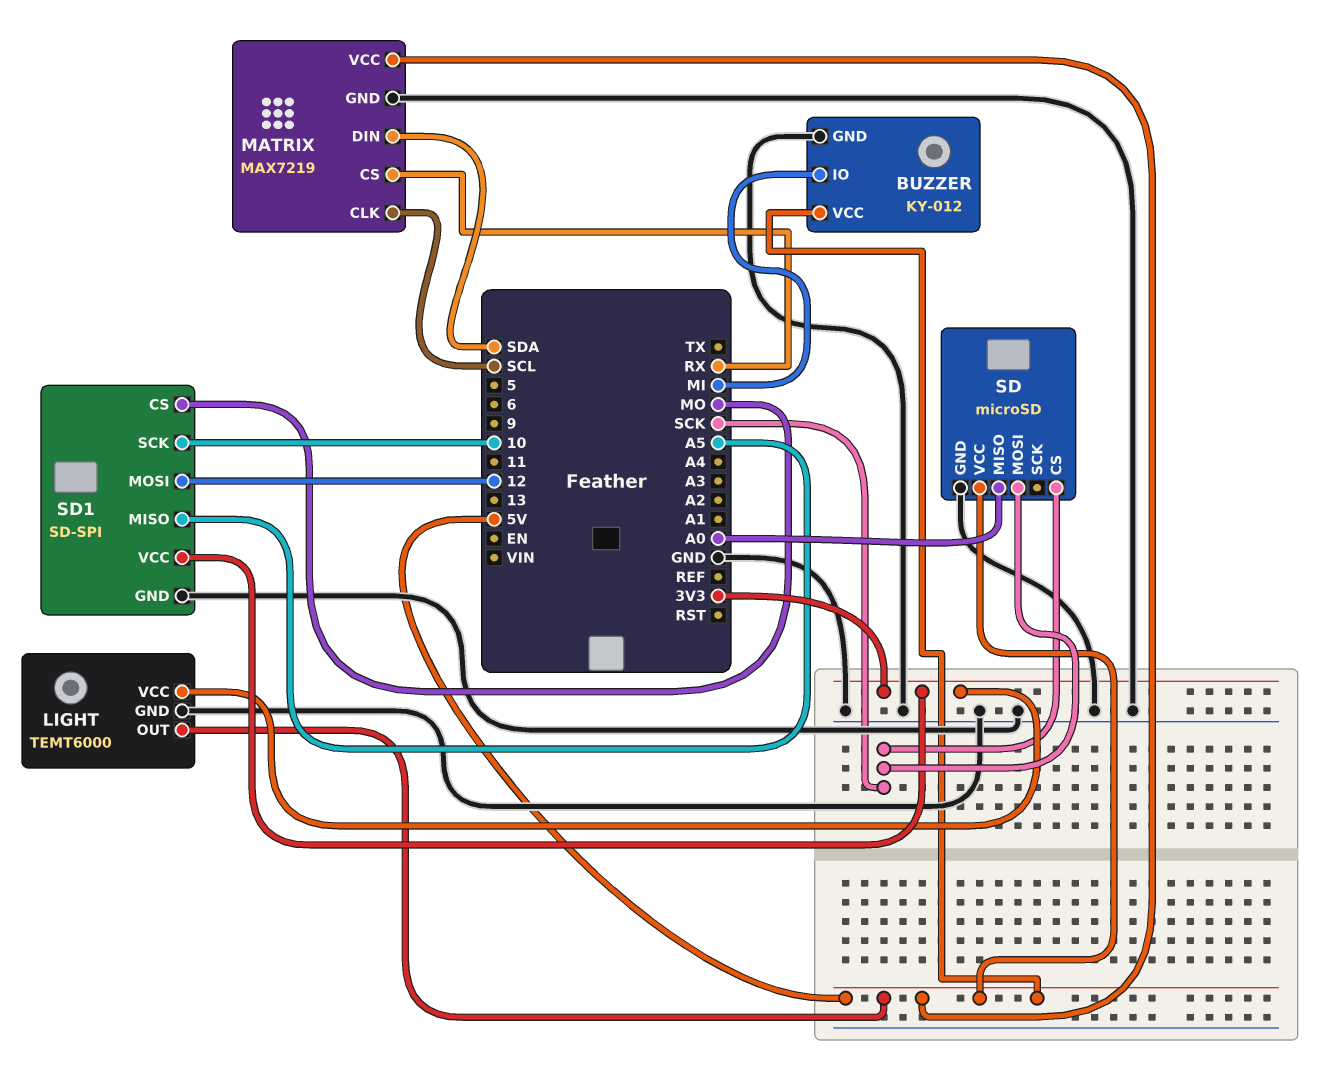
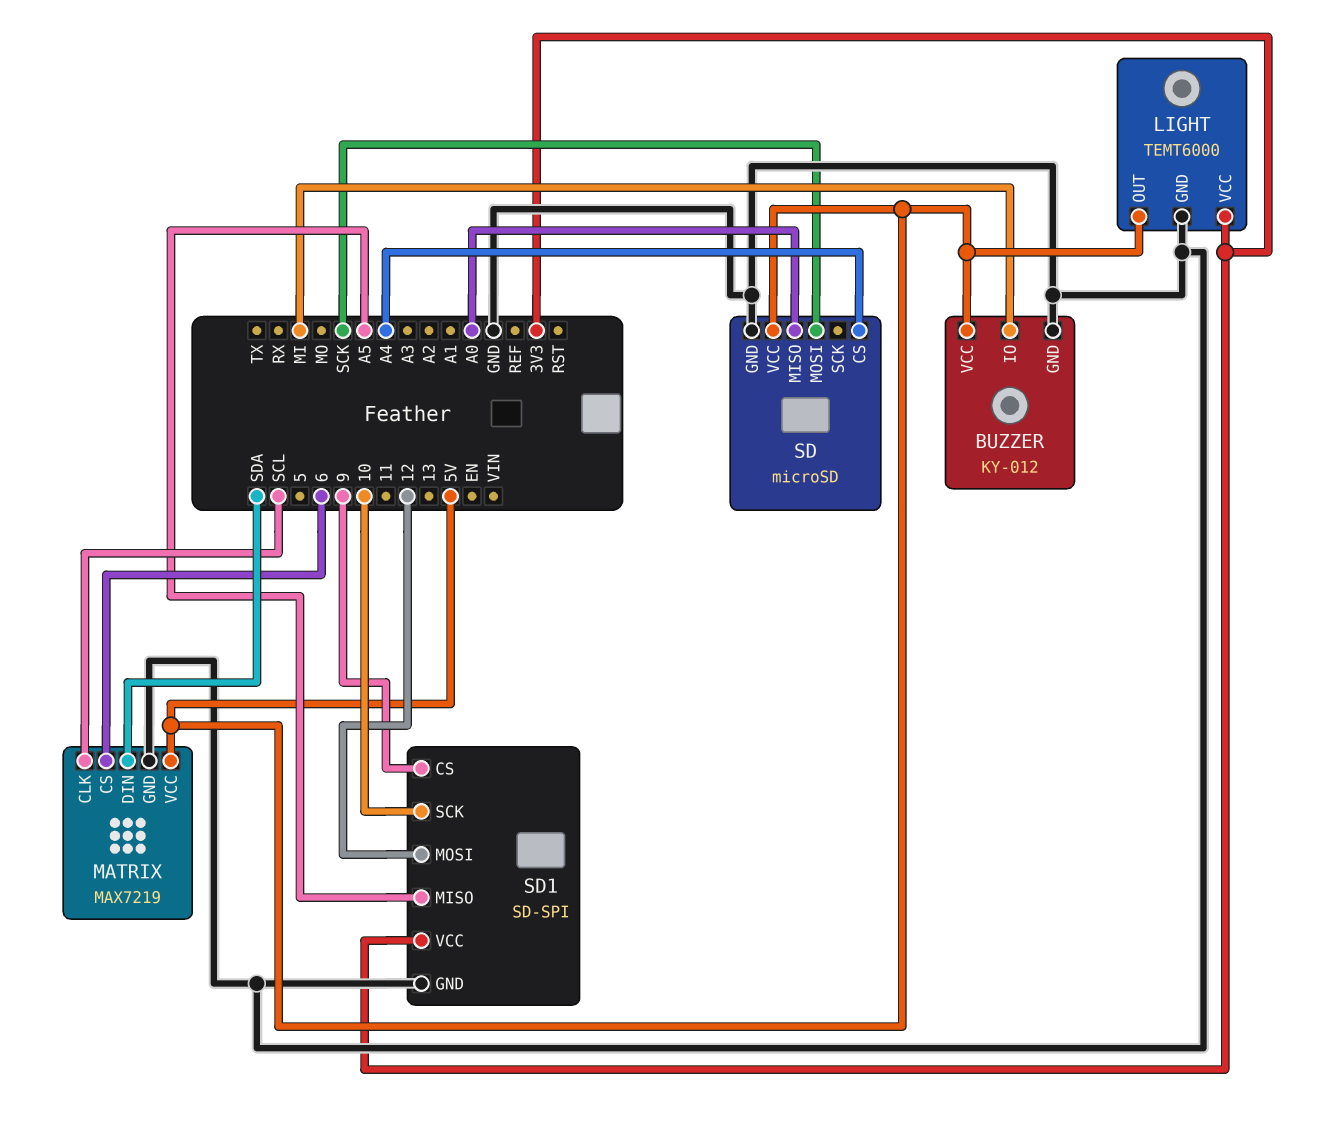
MATRIX pin CS: RX -> 6
SD pin CS: SCK -> A4
SD1 pin CS: MO -> 9

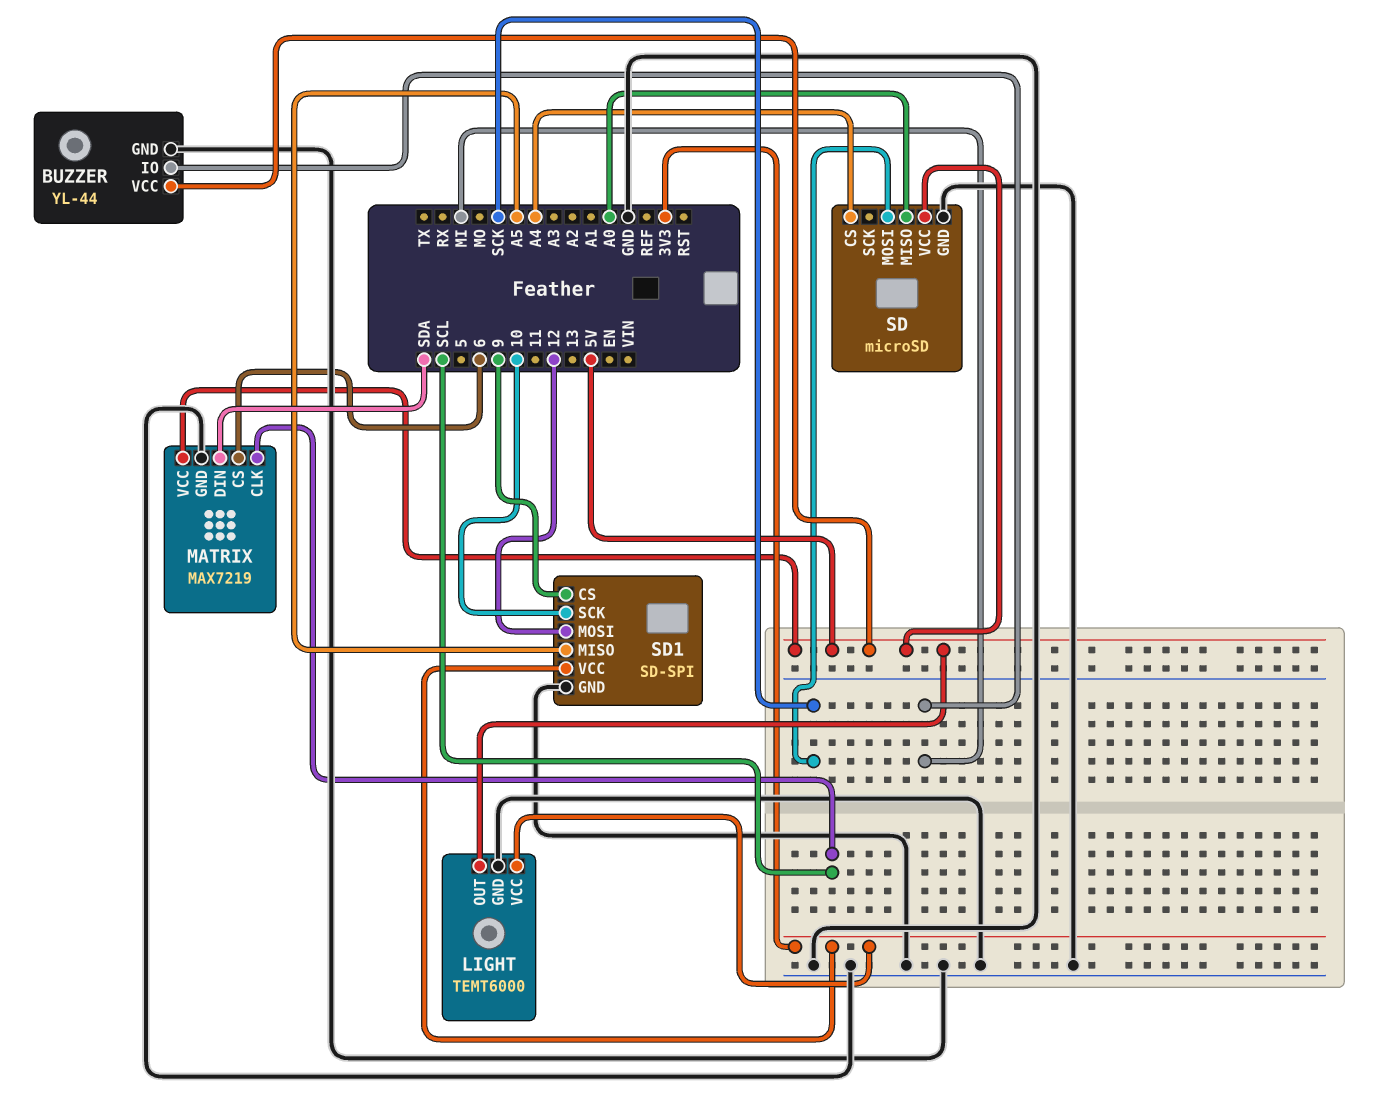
BUZZER: KY-012 -> YL-44

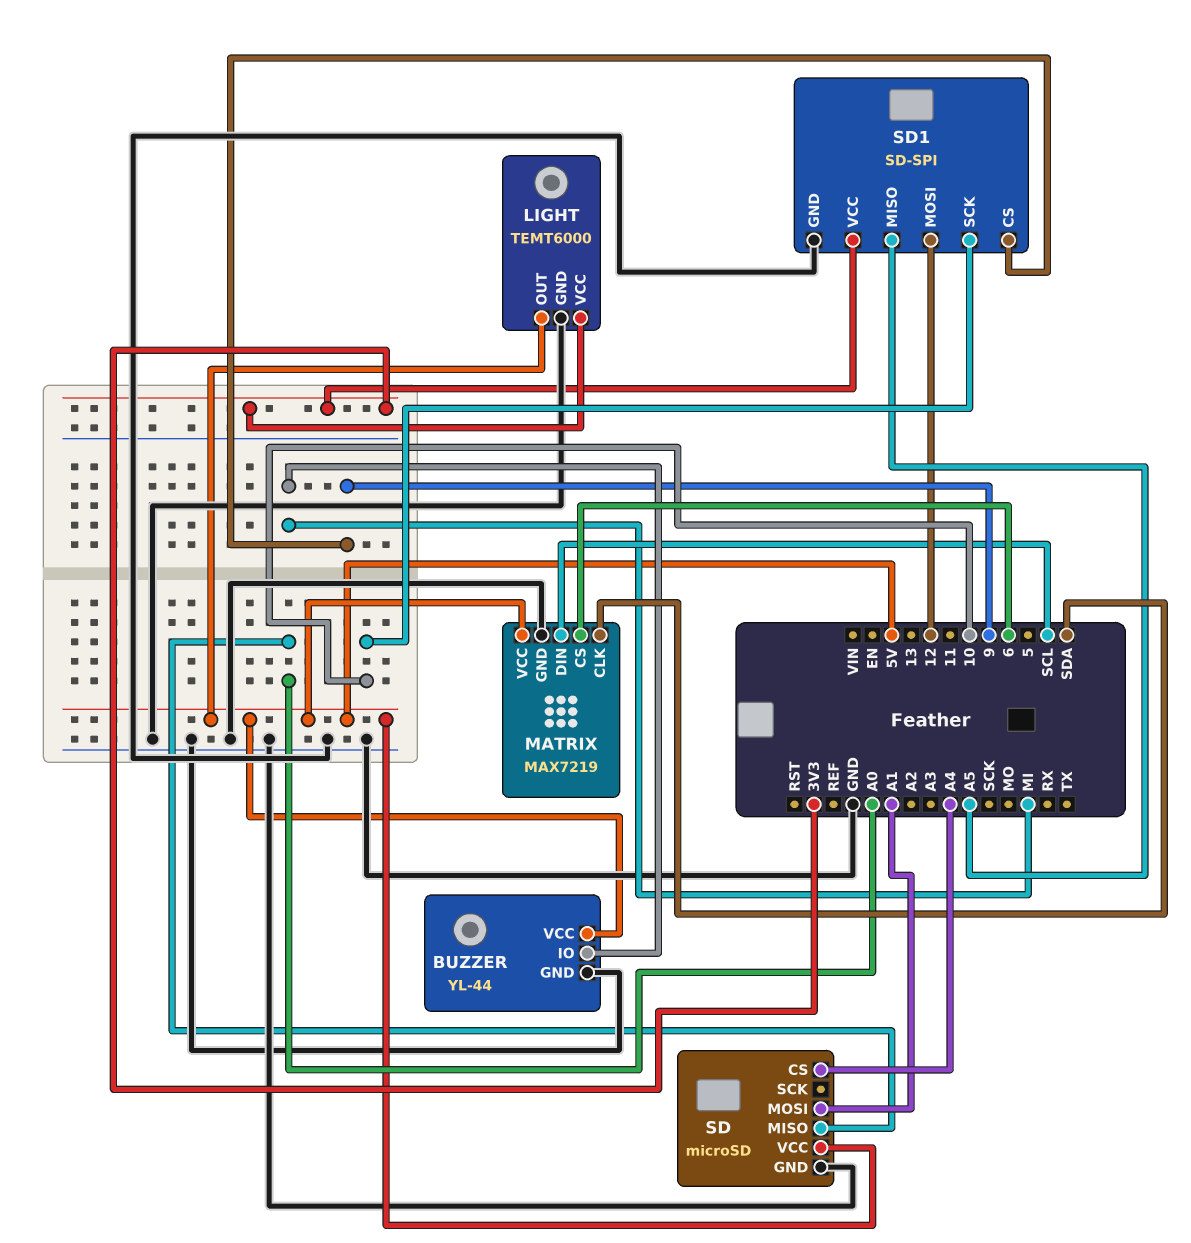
MATRIX pin CLK: SCL -> SDA
MATRIX pin DIN: SDA -> SCL
SD pin MOSI: SCK -> A1

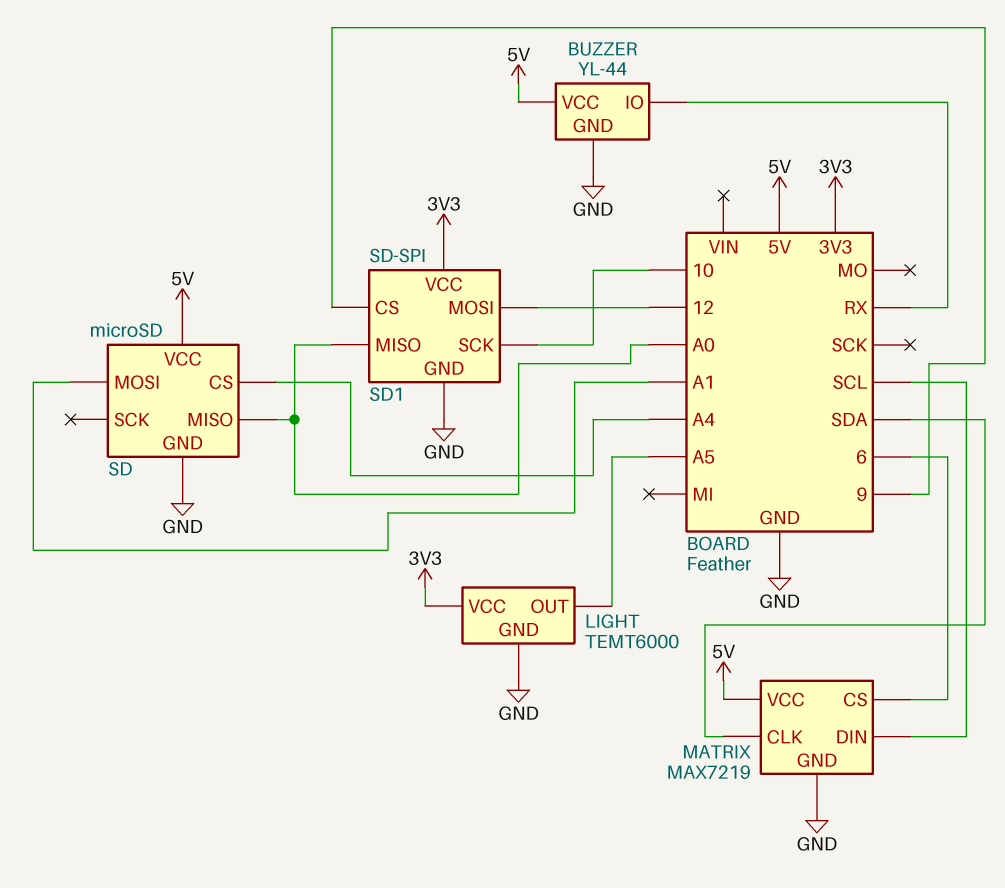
BUZZER pin IO: MI -> RX
LIGHT pin OUT: 5V -> A5
SD1 pin MISO: A5 -> A0

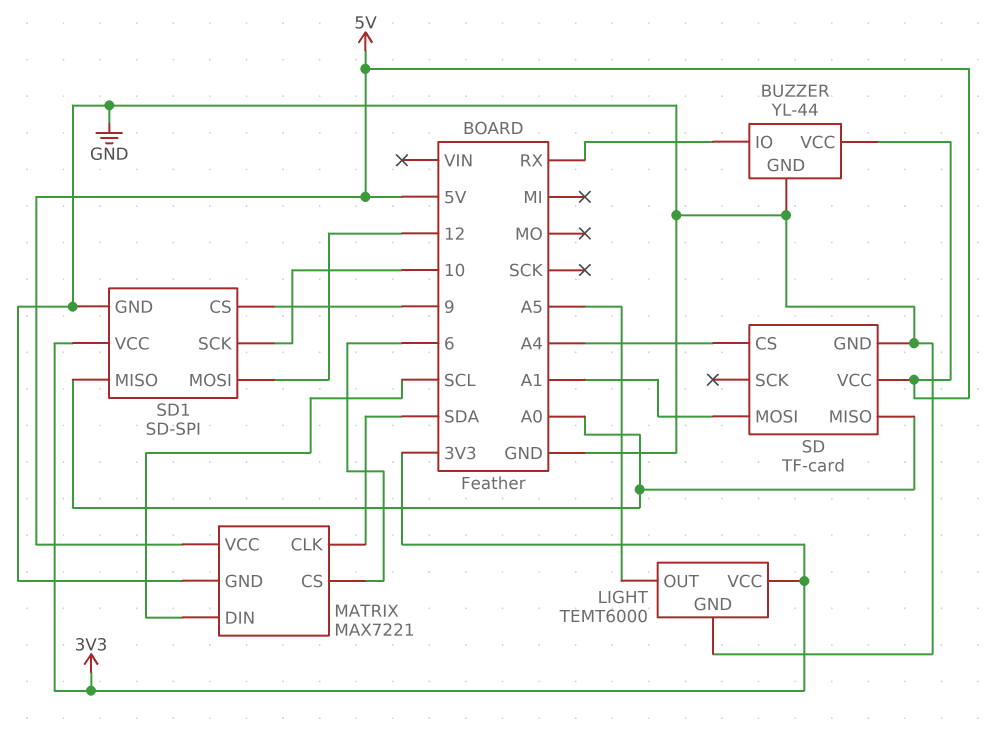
MATRIX: MAX7219 -> MAX7221
SD: microSD -> TF-card

